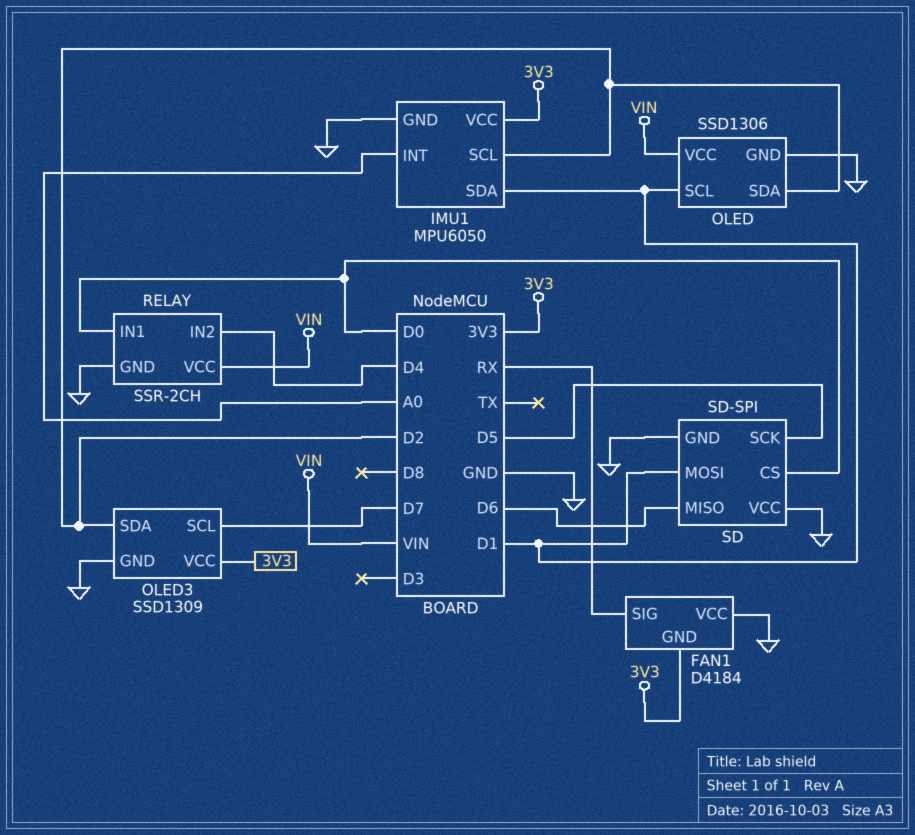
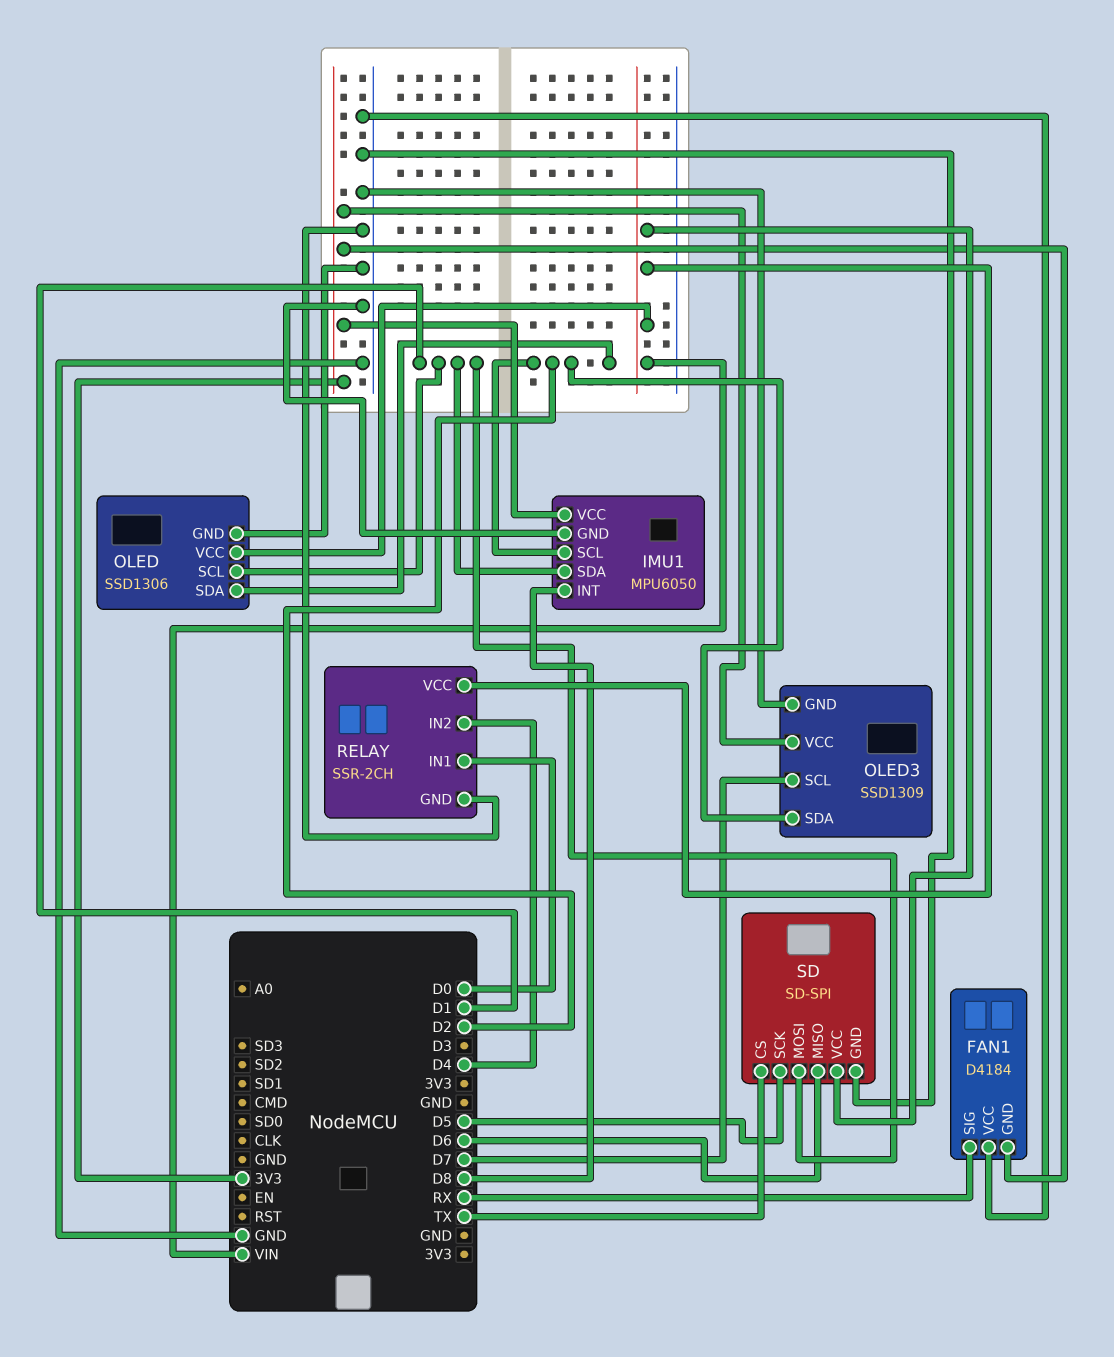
IMU1 pin INT: A0 -> D8
SD pin CS: D0 -> TX
SD pin VCC: GND -> VIN

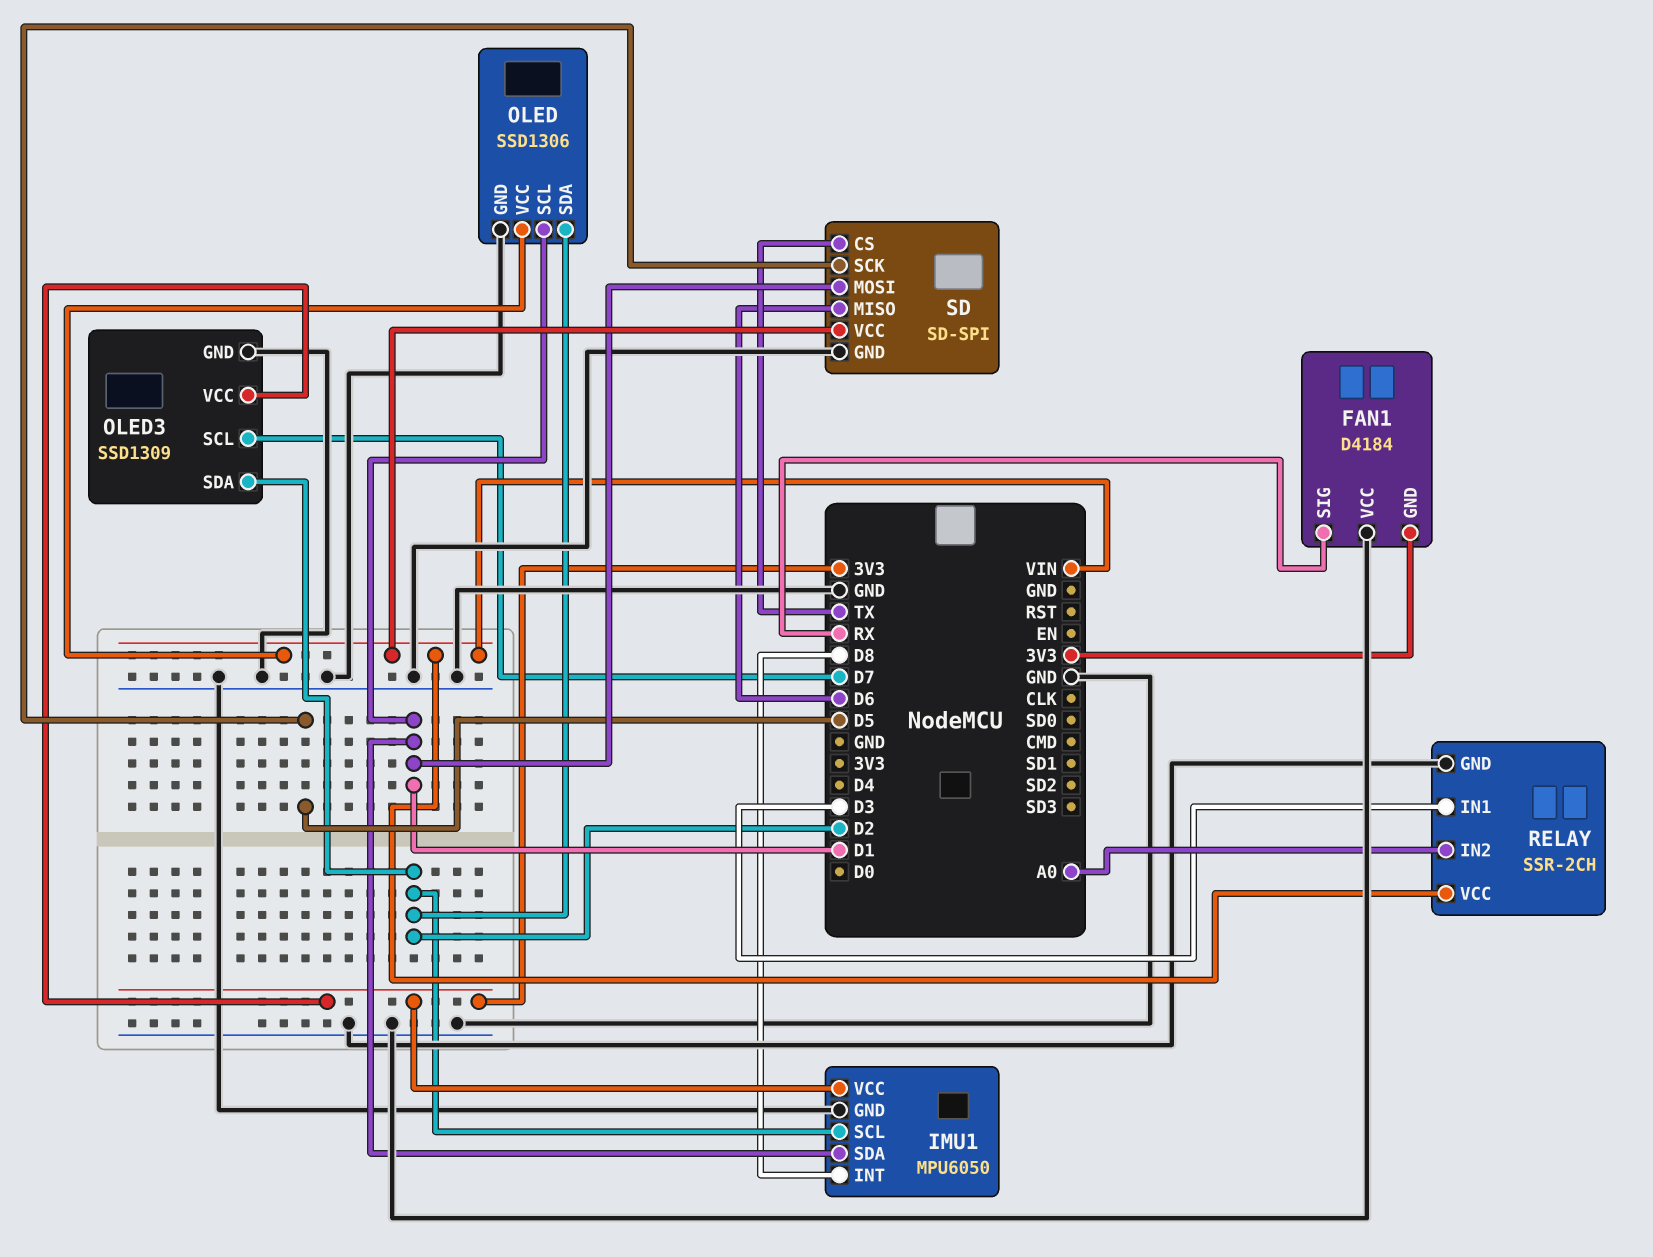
RELAY pin IN1: D0 -> D3
RELAY pin IN2: D4 -> A0

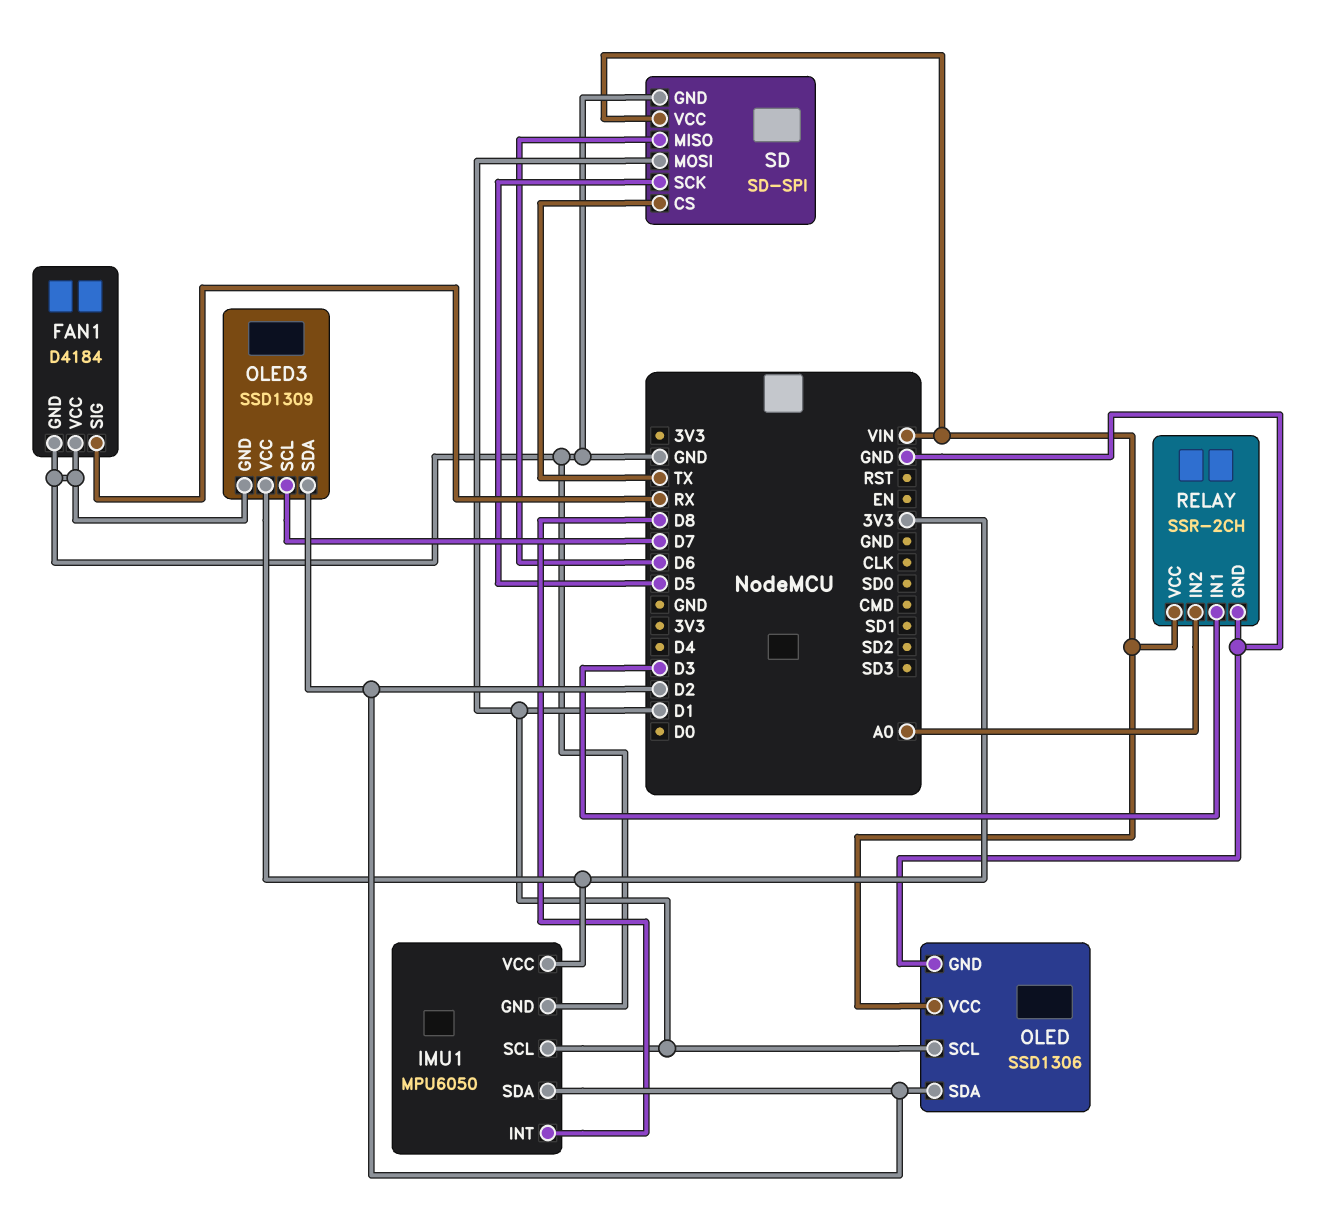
FAN1 pin GND: 3V3 -> GND
IMU1 pin SCL: D2 -> D1
IMU1 pin SDA: D1 -> D2

